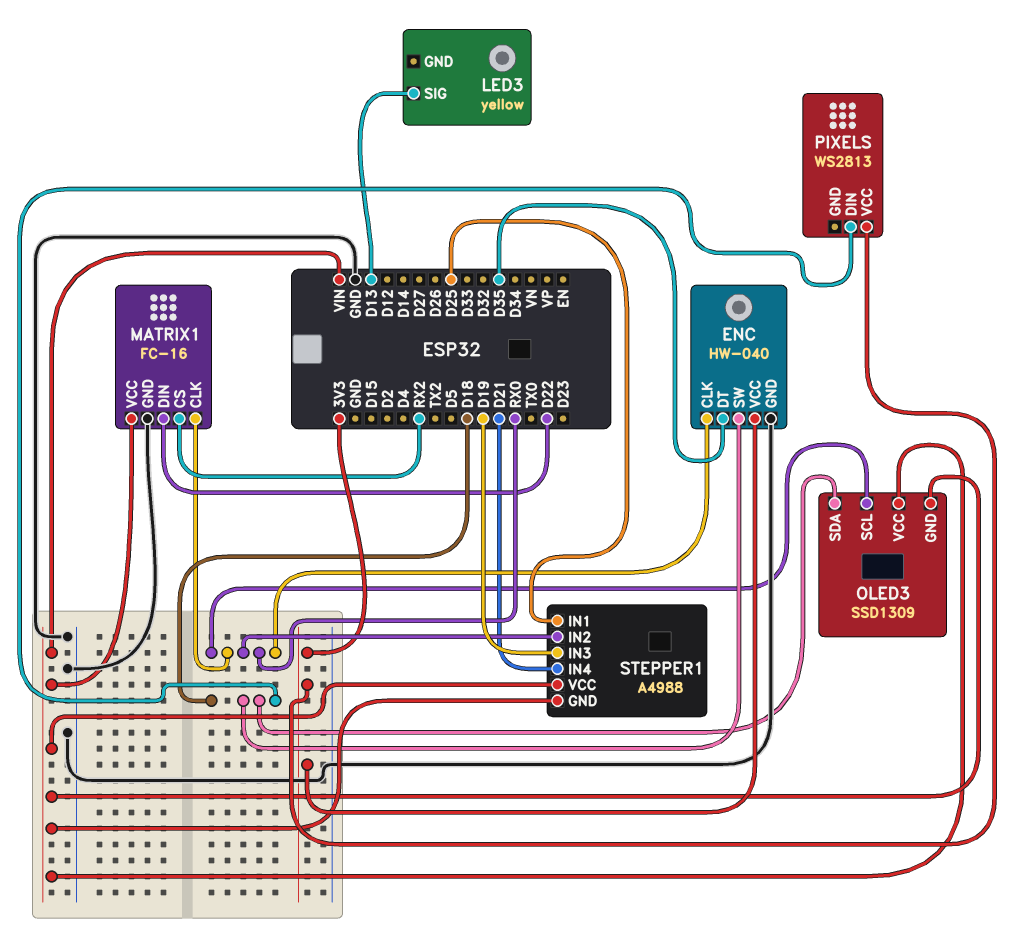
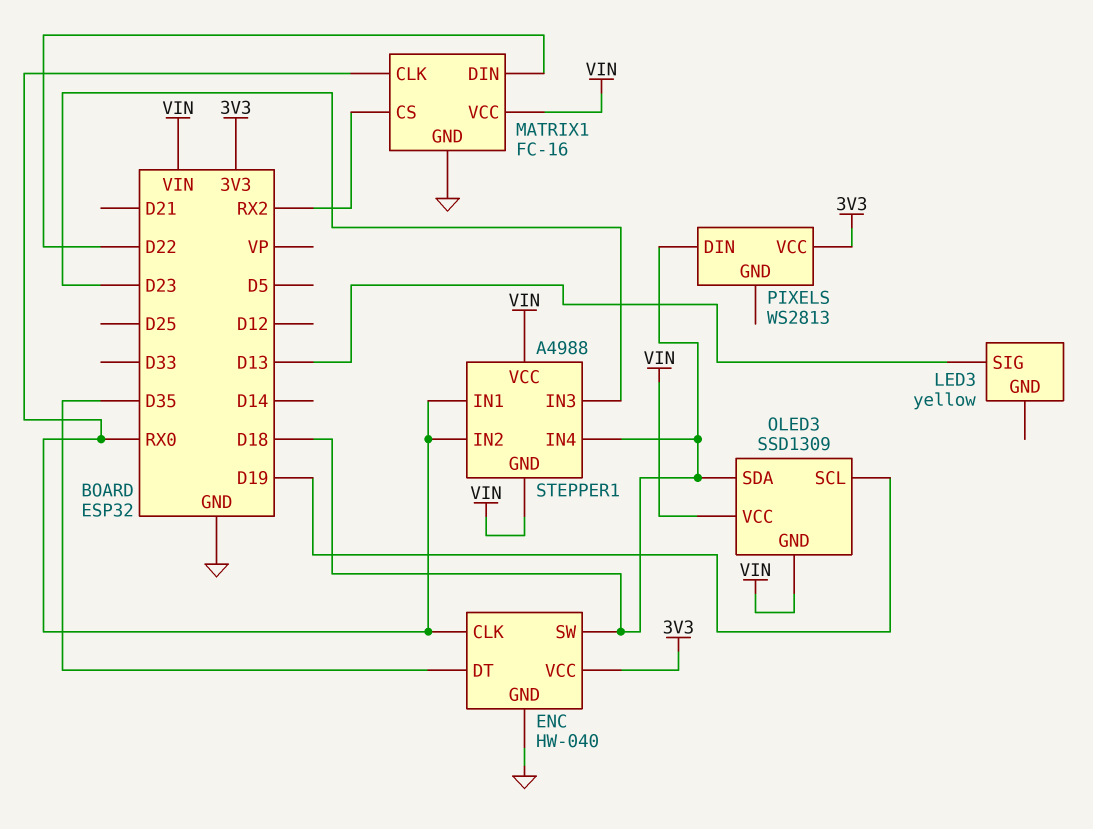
OLED3 pin SCL: RX0 -> D19
STEPPER1 pin IN1: D25 -> RX0
STEPPER1 pin IN3: D19 -> D23
STEPPER1 pin IN4: D21 -> D18

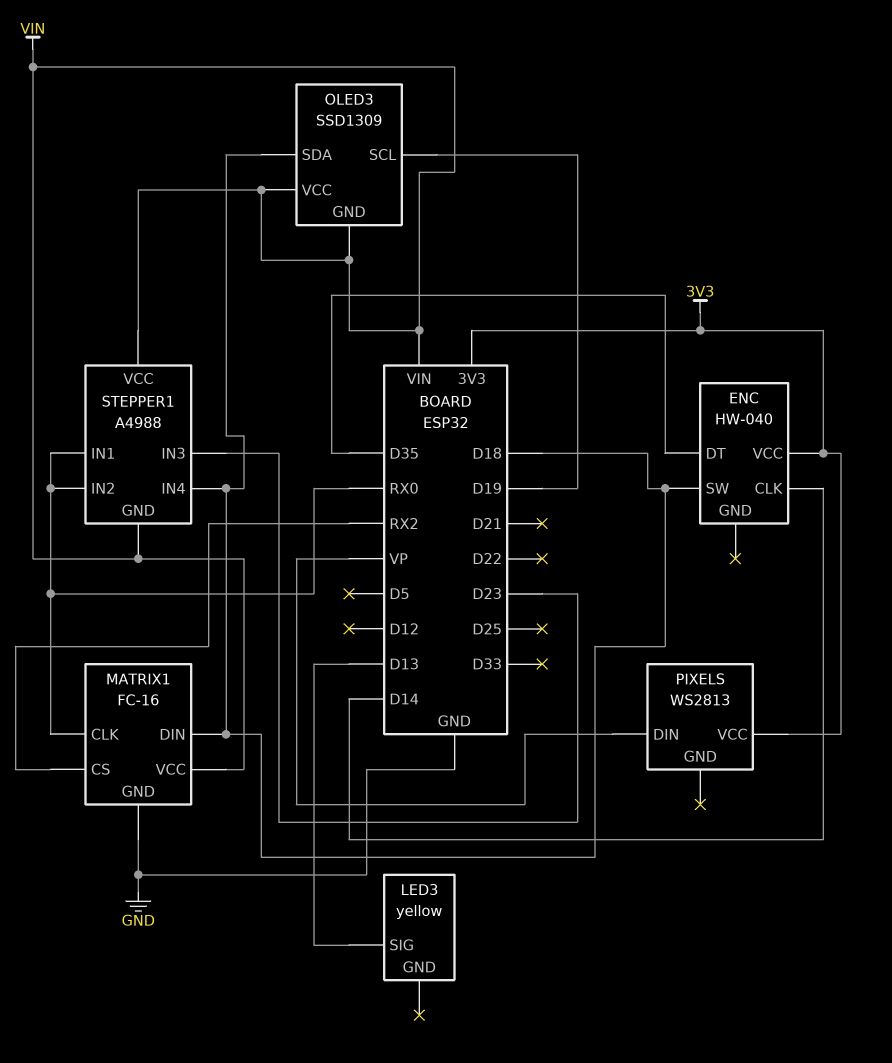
ENC pin CLK: RX0 -> D14
ENC pin GND: GND -> none
MATRIX1 pin DIN: D22 -> D18
PIXELS pin DIN: D18 -> VP

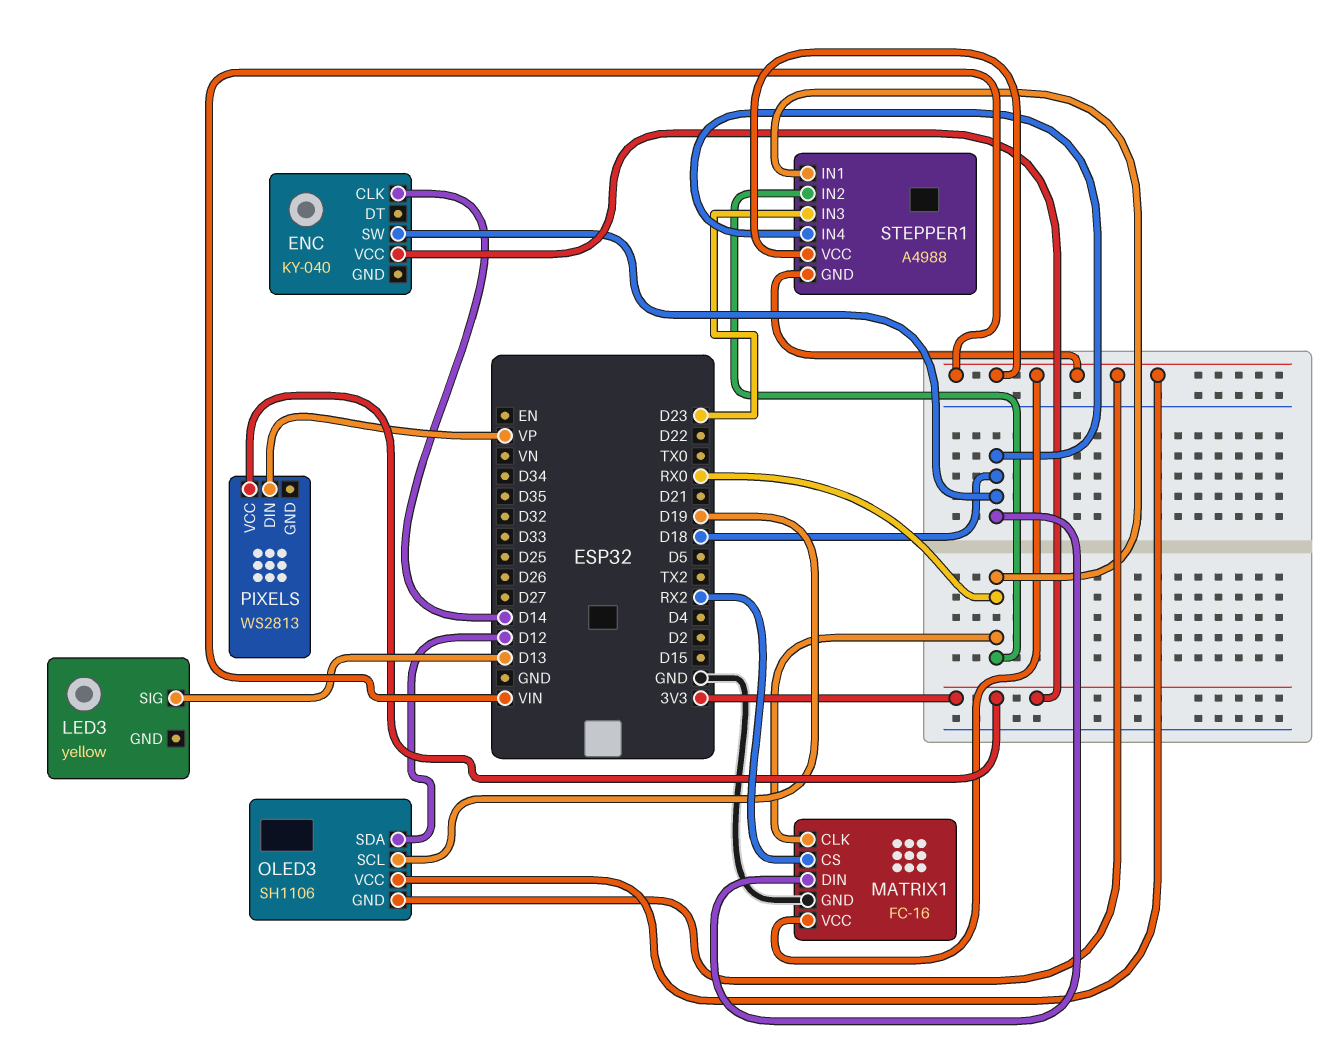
ENC: HW-040 -> KY-040
ENC pin DT: D35 -> none
OLED3: SSD1309 -> SH1106
OLED3 pin SDA: D18 -> D12

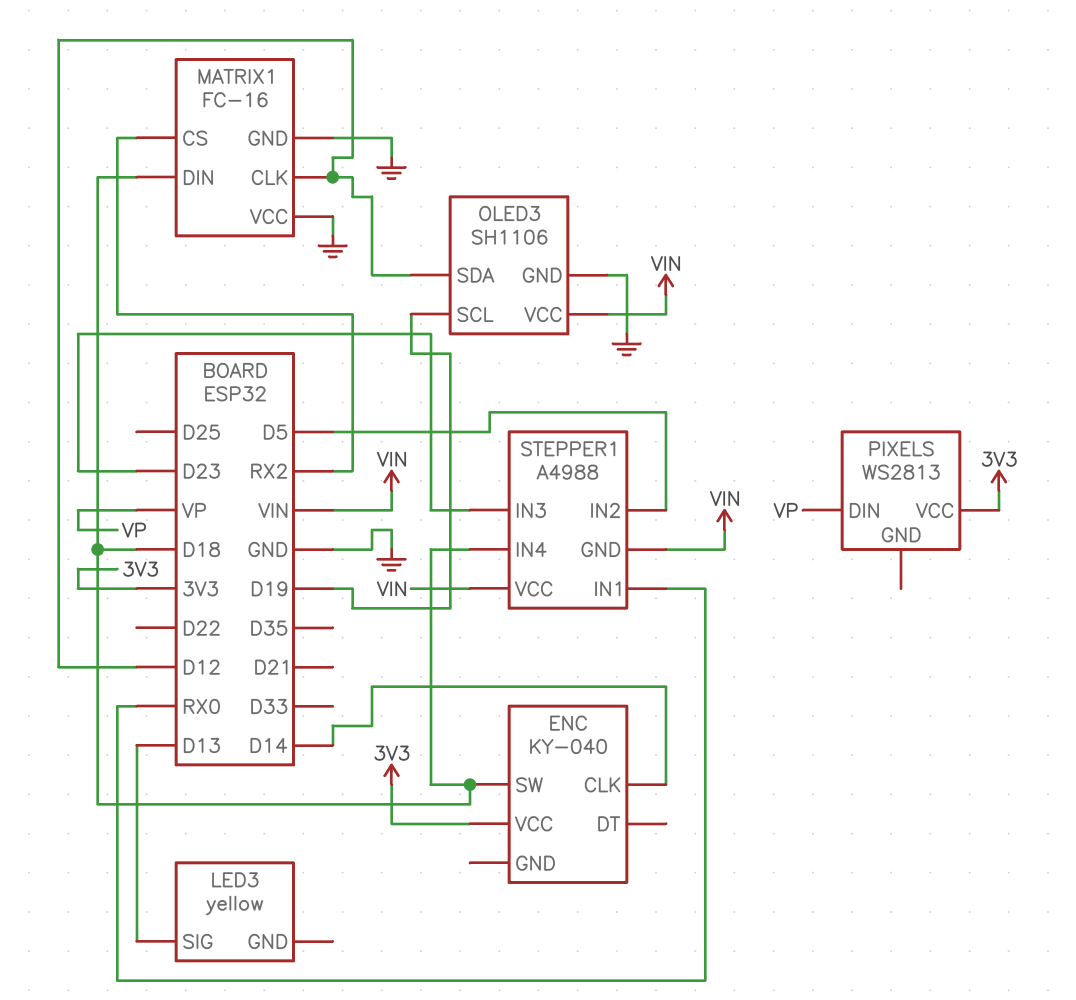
MATRIX1 pin CLK: RX0 -> D12
MATRIX1 pin VCC: VIN -> GND
OLED3 pin GND: VIN -> GND
STEPPER1 pin IN2: RX0 -> D5

